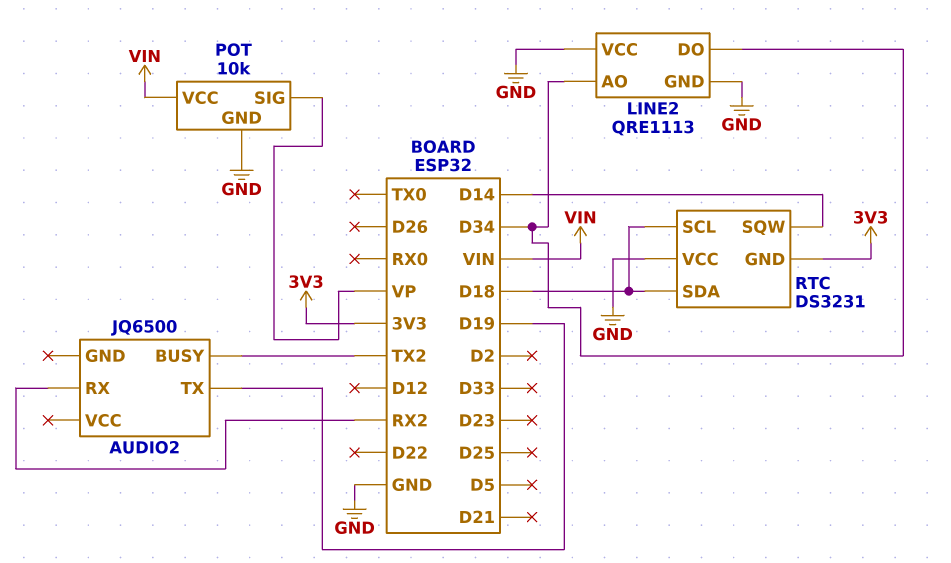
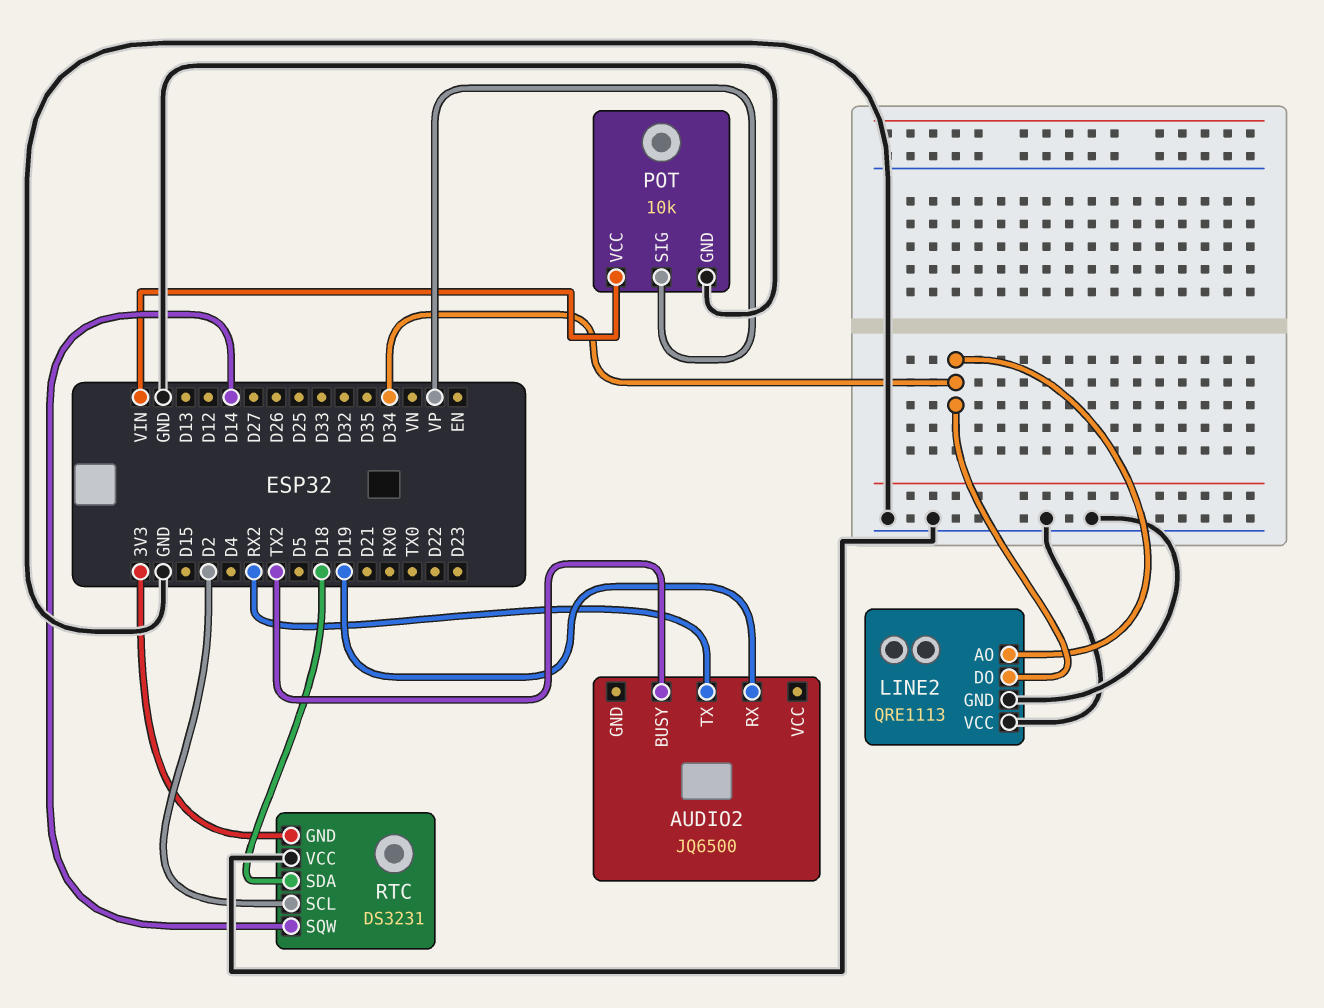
AUDIO2 pin RX: RX2 -> D19
AUDIO2 pin TX: D19 -> RX2
RTC pin SCL: D18 -> D2

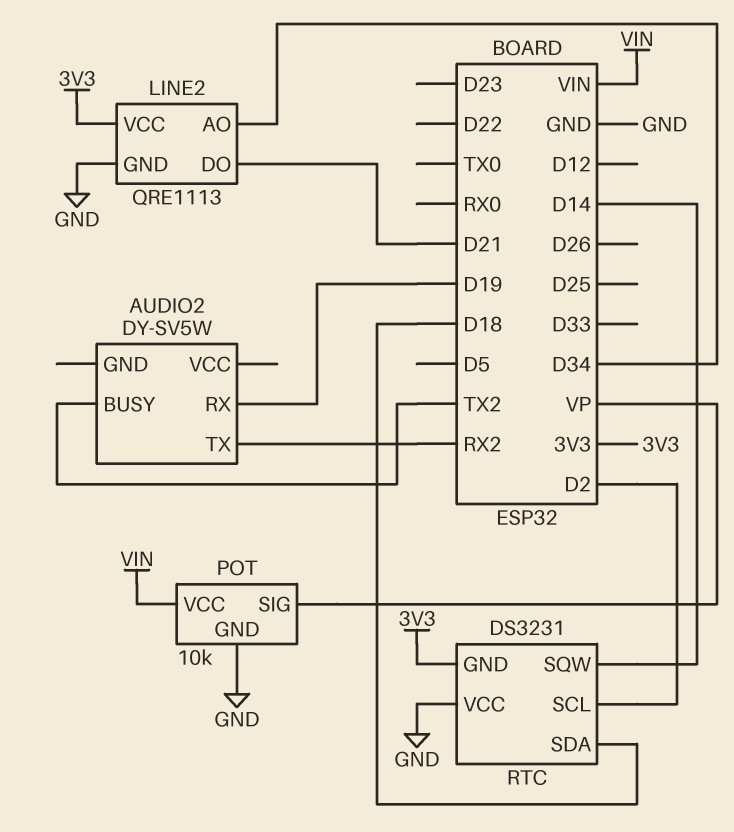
AUDIO2: JQ6500 -> DY-SV5W
LINE2 pin DO: D34 -> D21
LINE2 pin VCC: GND -> 3V3

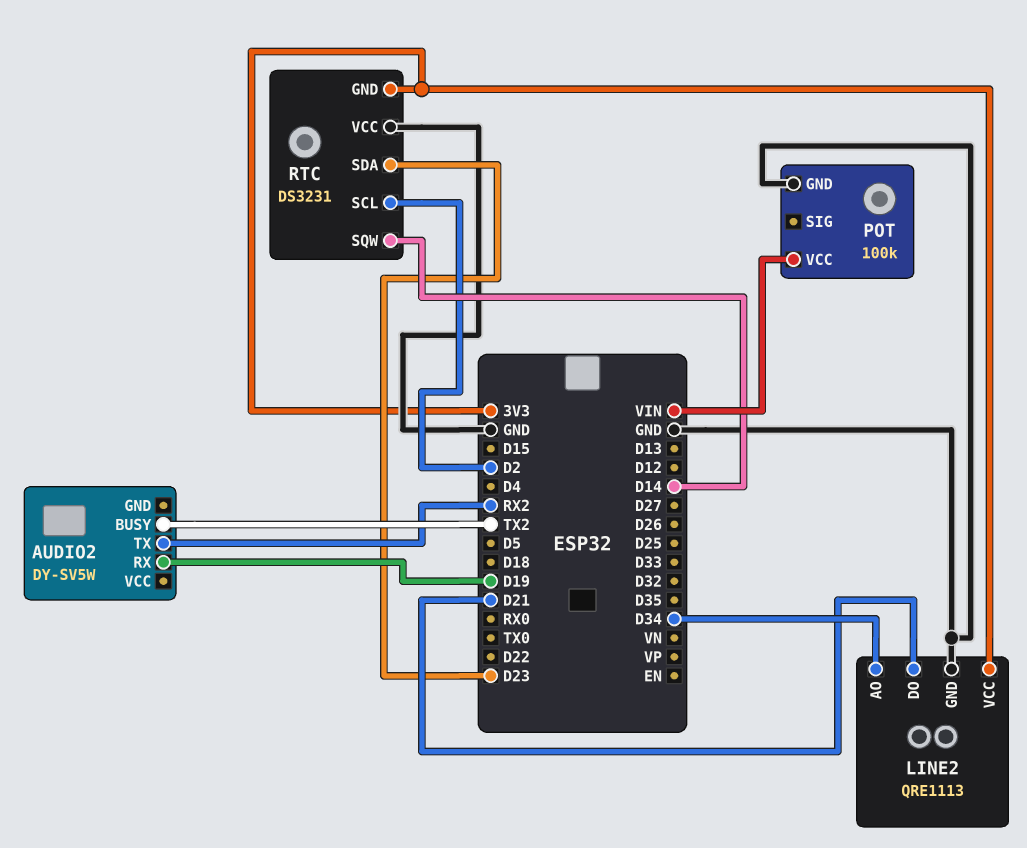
POT: 10k -> 100k
POT pin SIG: VP -> none
RTC pin SDA: D18 -> D23

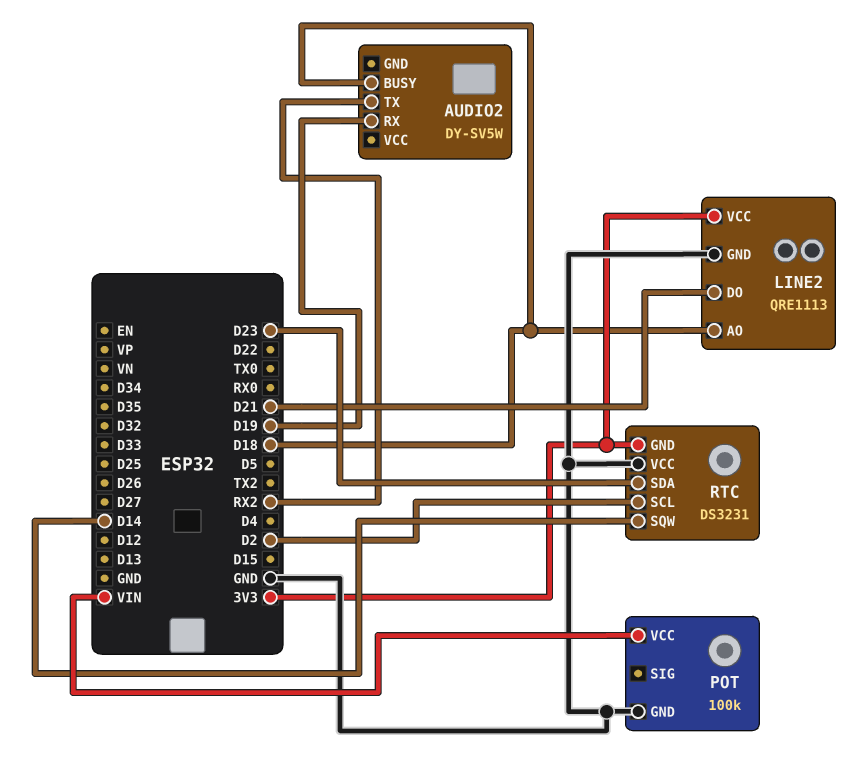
AUDIO2 pin BUSY: TX2 -> D18
LINE2 pin AO: D34 -> D18

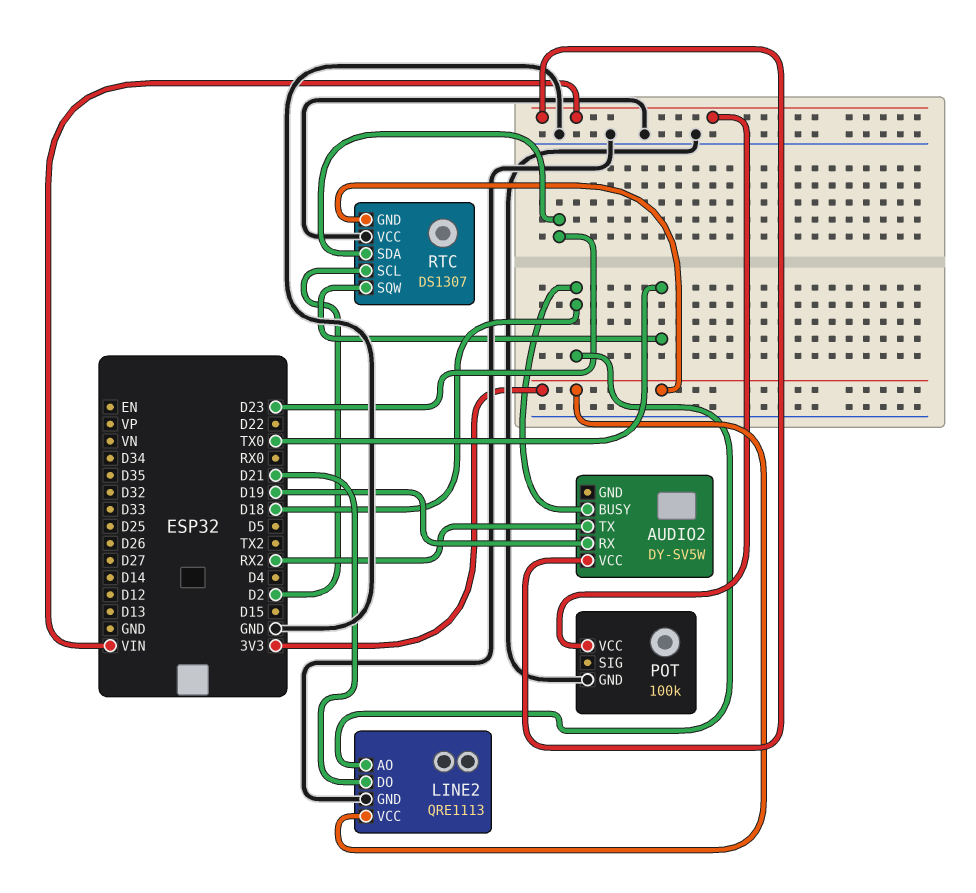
AUDIO2 pin VCC: none -> VIN
RTC: DS3231 -> DS1307
RTC pin SQW: D14 -> TX0

